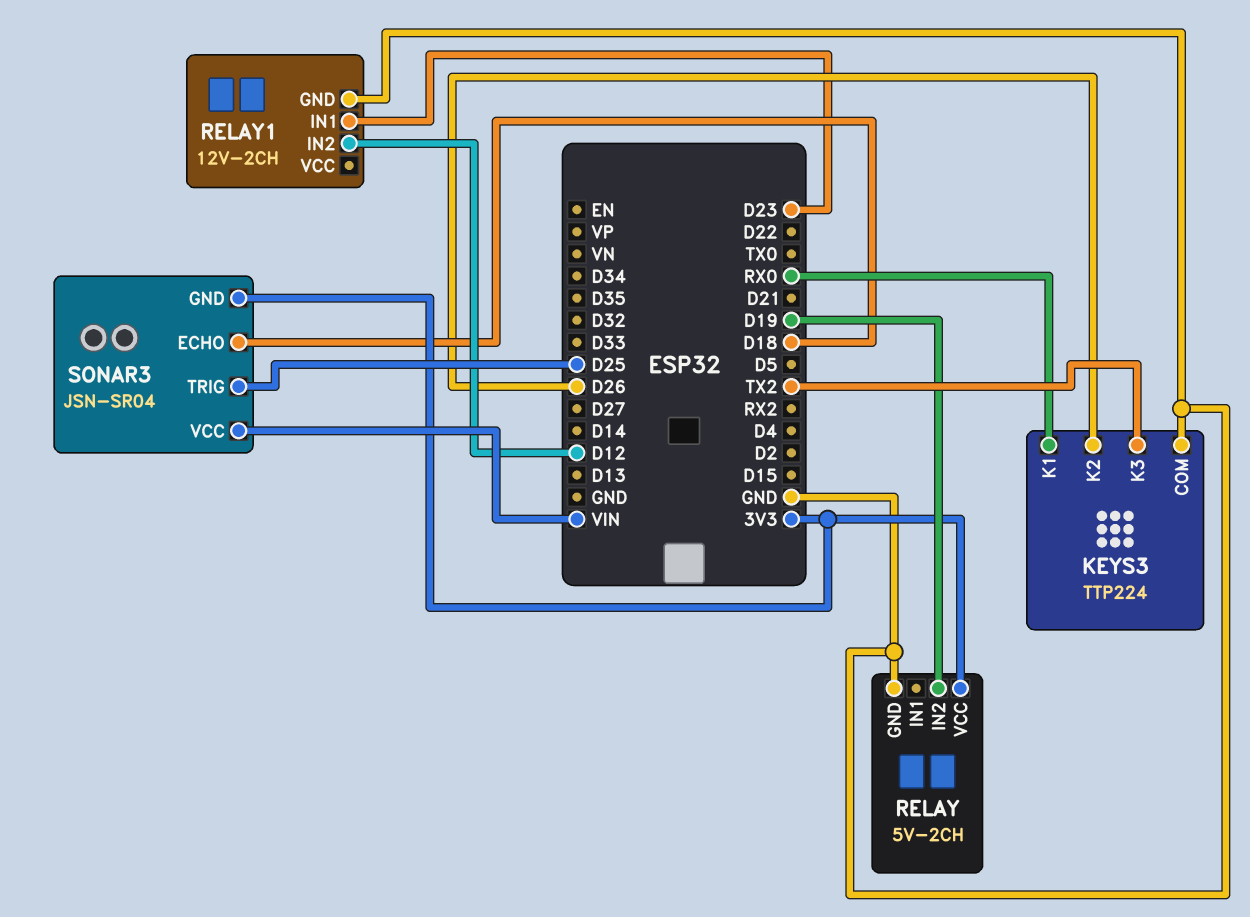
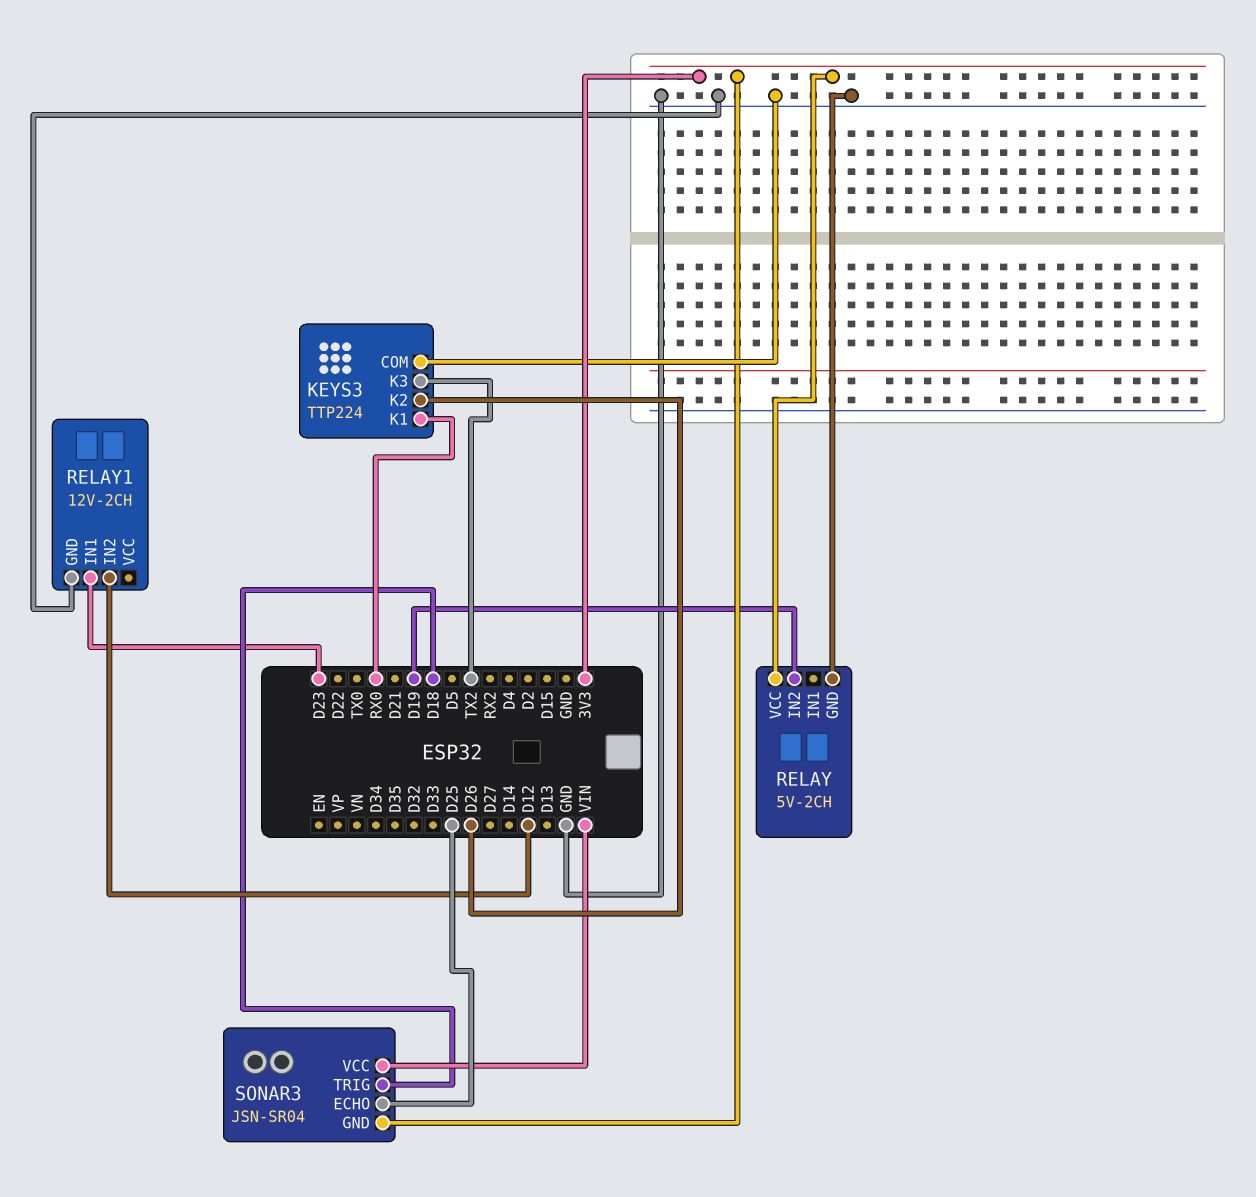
SONAR3 pin ECHO: D18 -> D25
SONAR3 pin TRIG: D25 -> D18

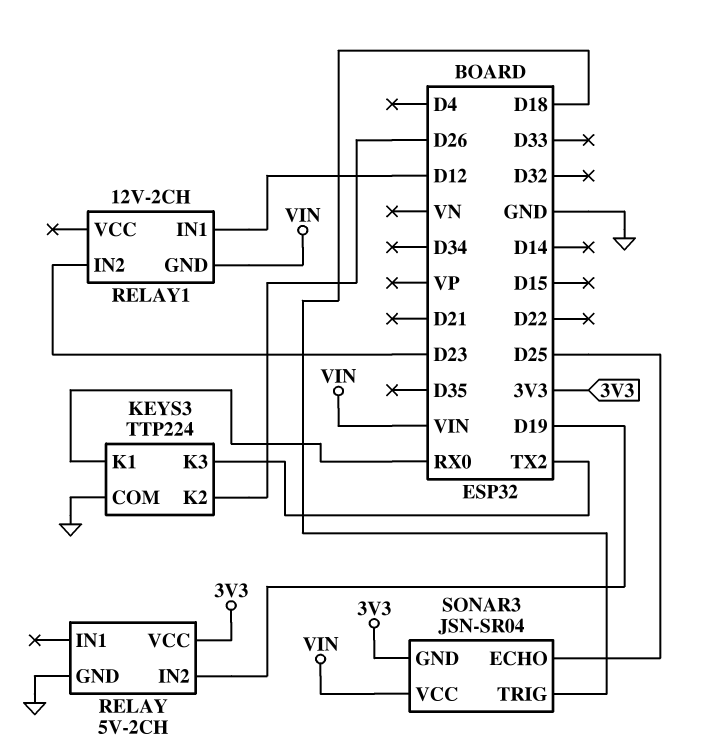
RELAY1 pin GND: GND -> VIN
RELAY1 pin IN1: D23 -> D12
RELAY1 pin IN2: D12 -> D23

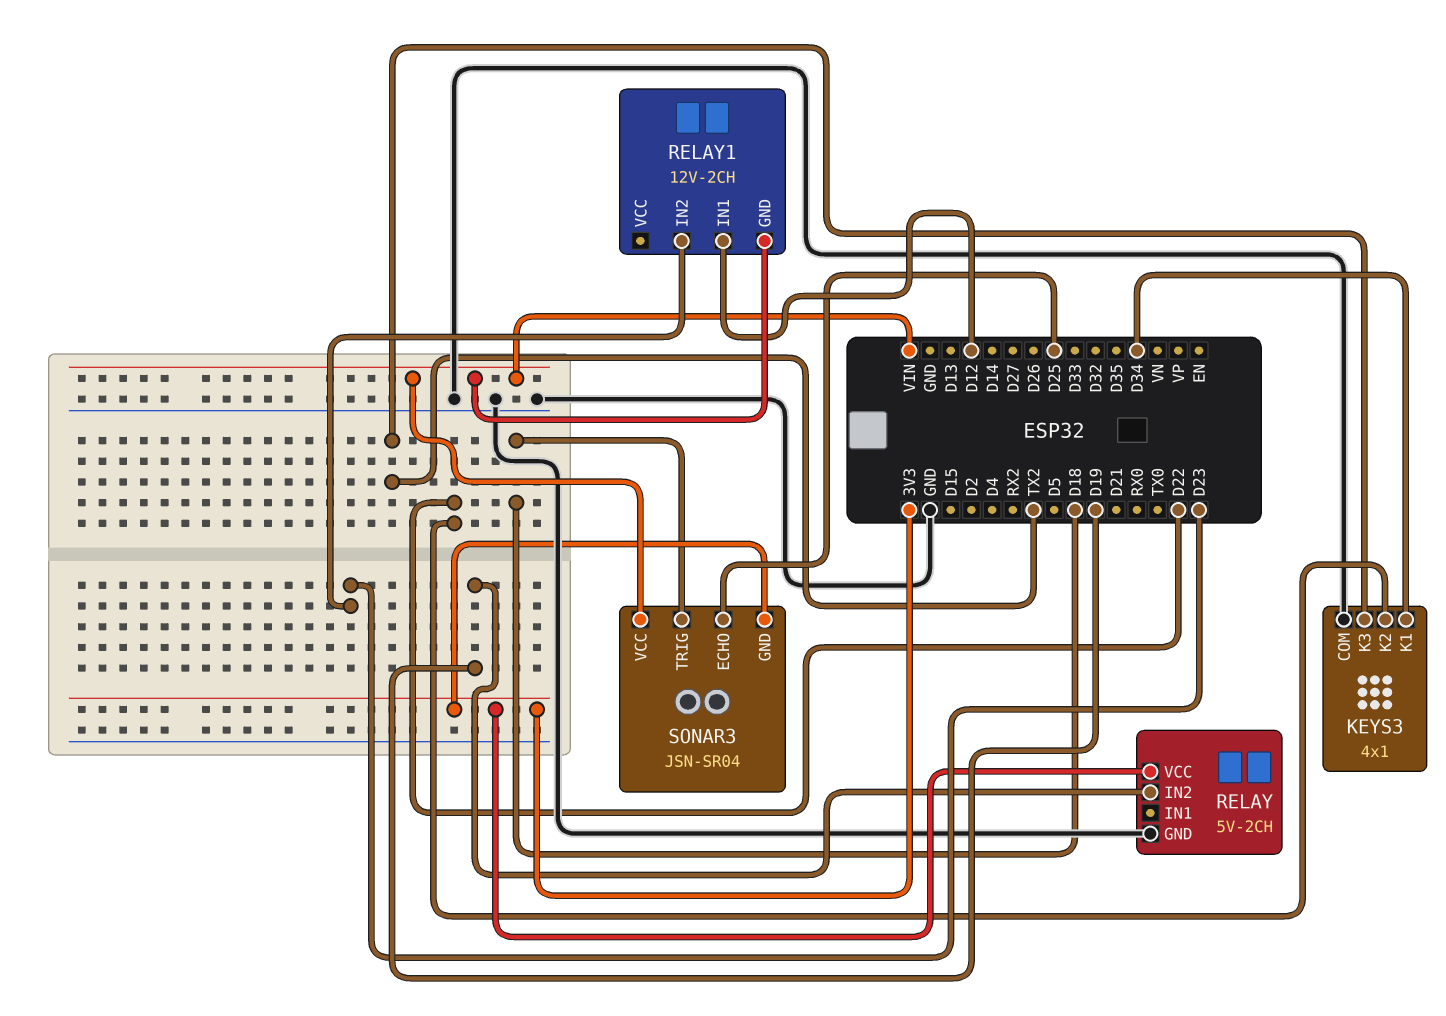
KEYS3: TTP224 -> 4x1
KEYS3 pin K1: RX0 -> D34
KEYS3 pin K2: D26 -> D22

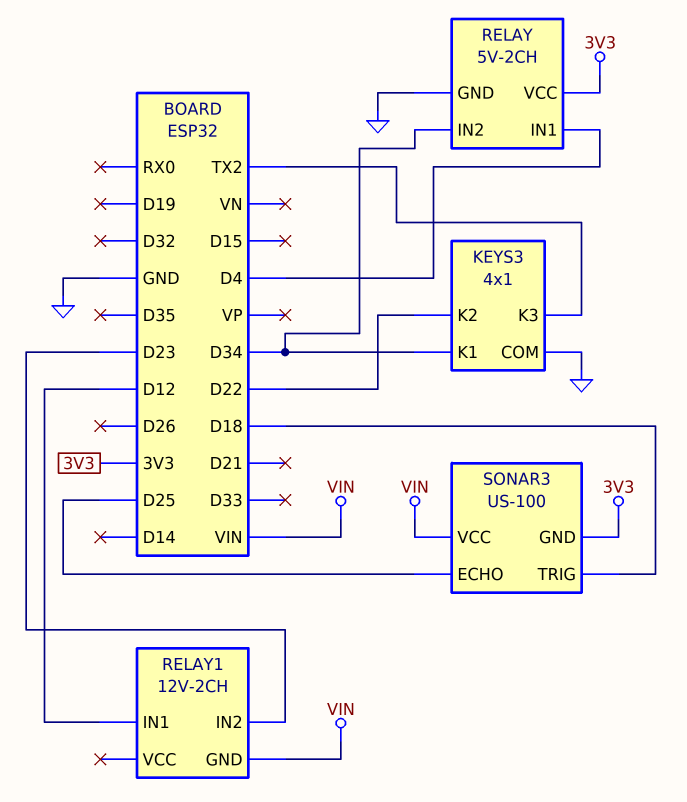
RELAY pin IN1: none -> D4
RELAY pin IN2: D19 -> D34
SONAR3: JSN-SR04 -> US-100

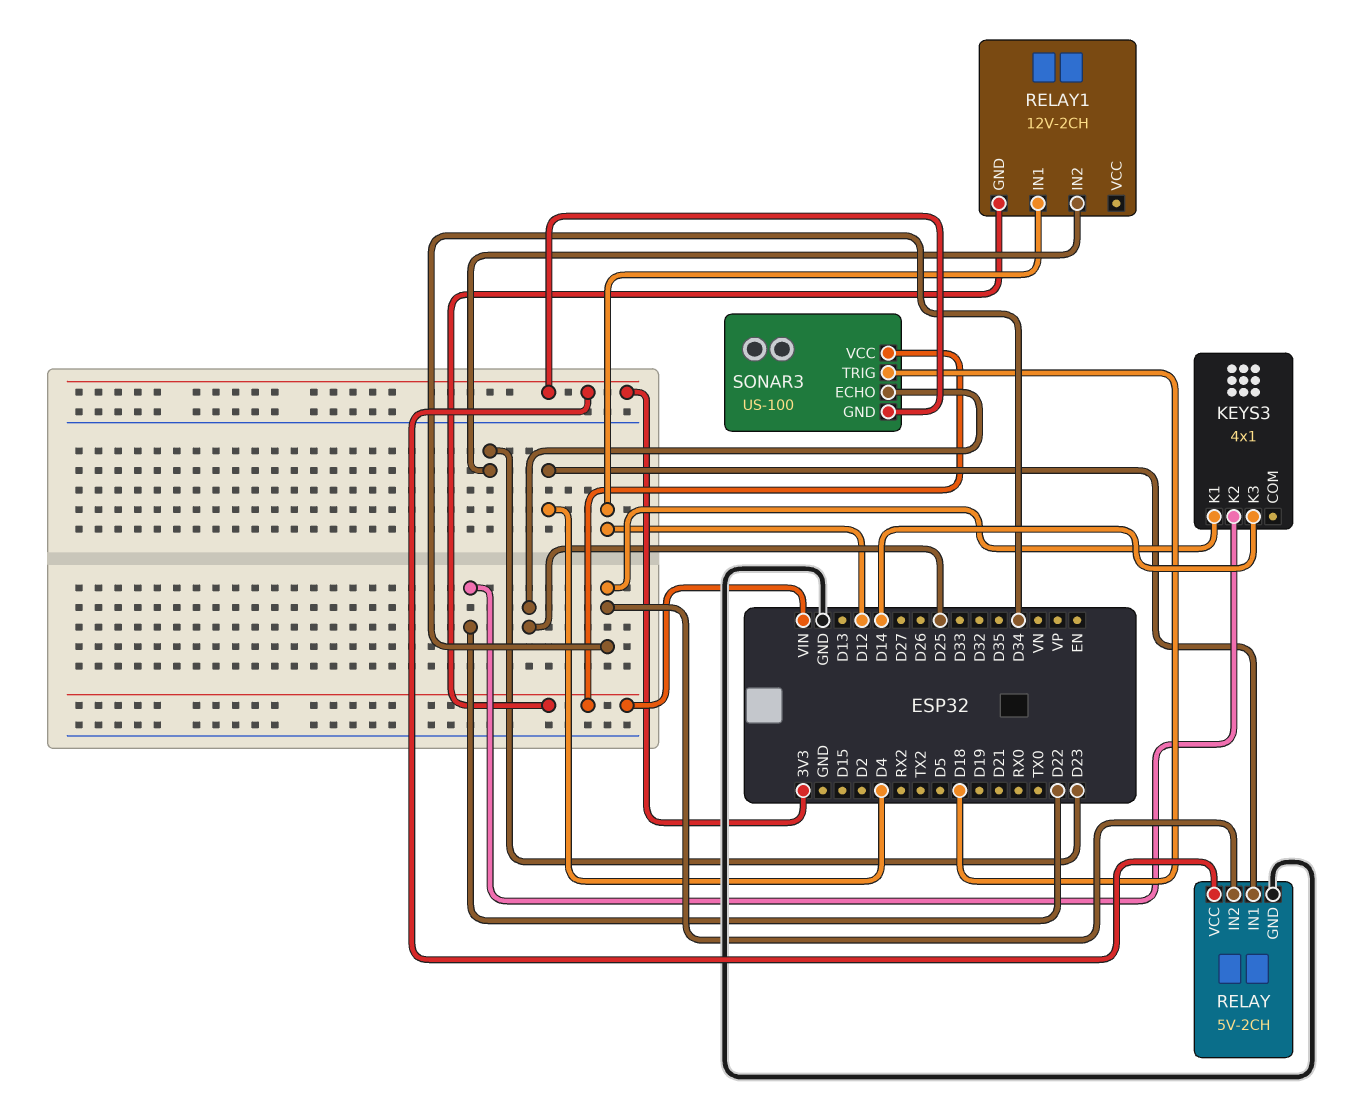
KEYS3 pin COM: GND -> none
KEYS3 pin K3: TX2 -> D14

